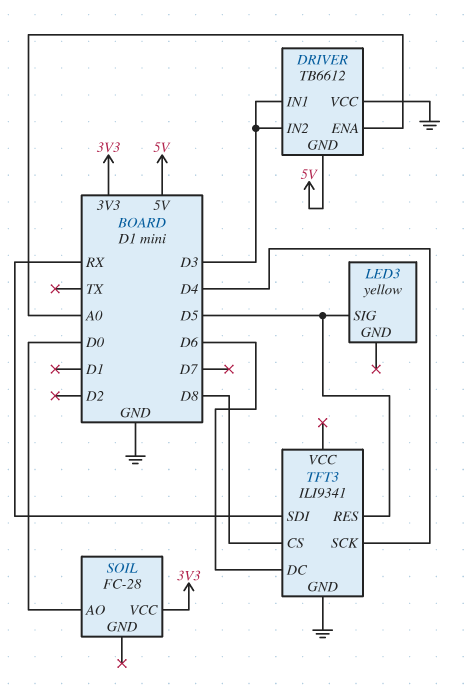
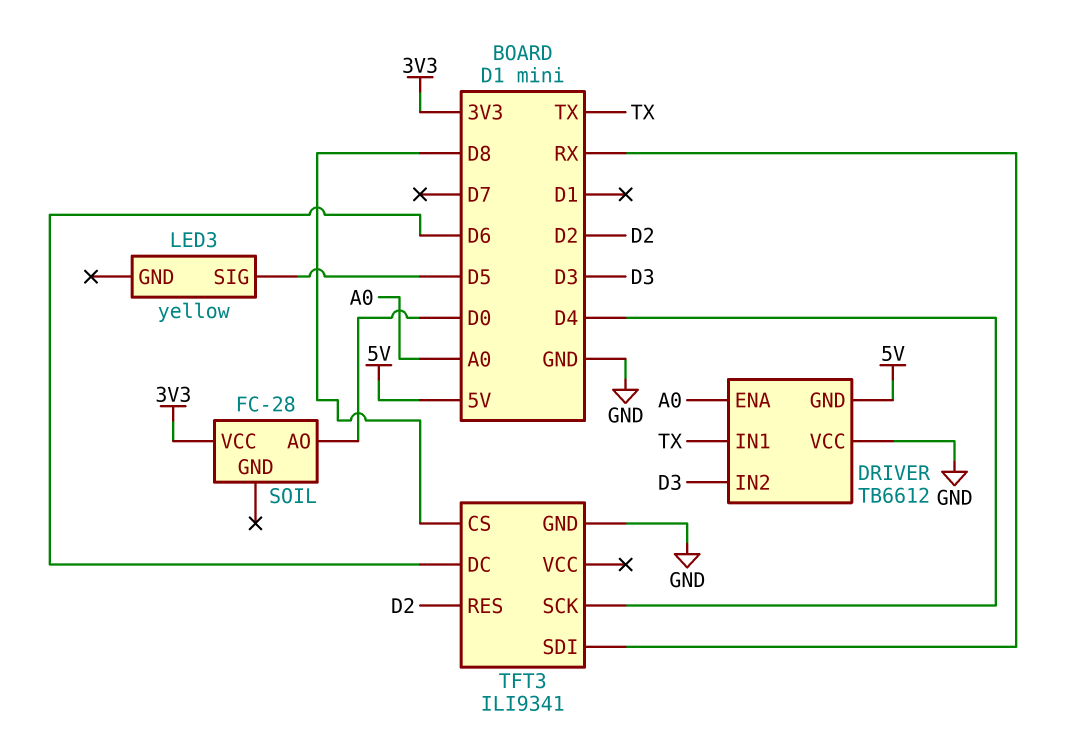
DRIVER pin IN1: D3 -> TX
TFT3 pin RES: D5 -> D2

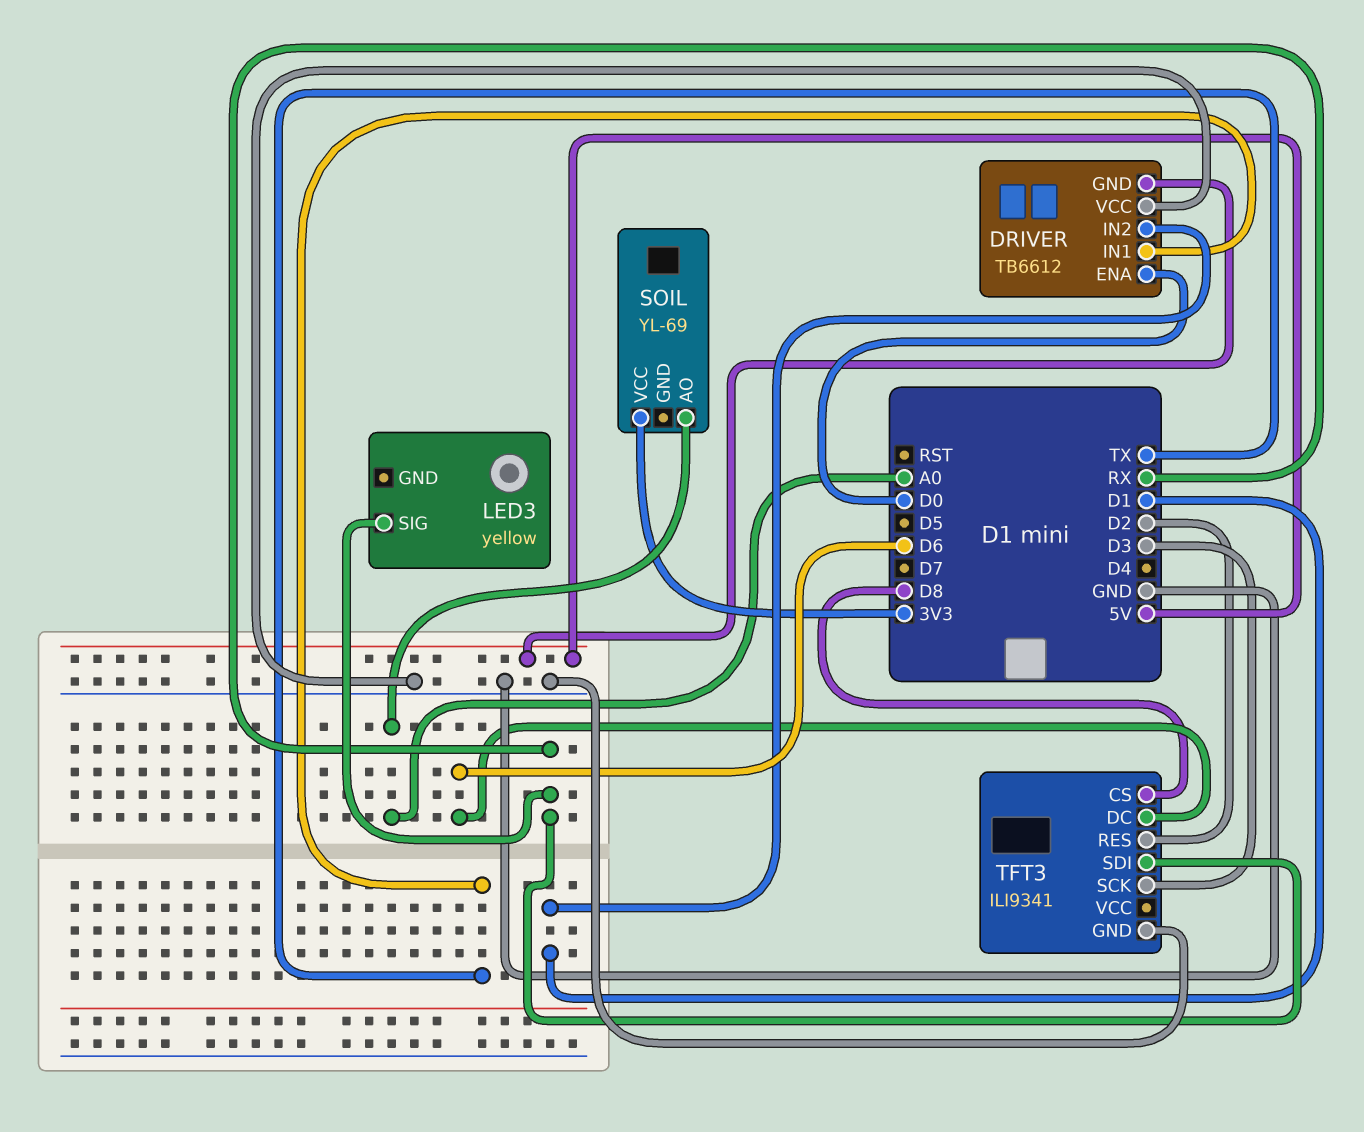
DRIVER pin ENA: A0 -> D0
DRIVER pin IN2: D3 -> D1
LED3 pin SIG: D5 -> RX
SOIL: FC-28 -> YL-69
SOIL pin AO: D0 -> A0
TFT3 pin SCK: D4 -> D3

